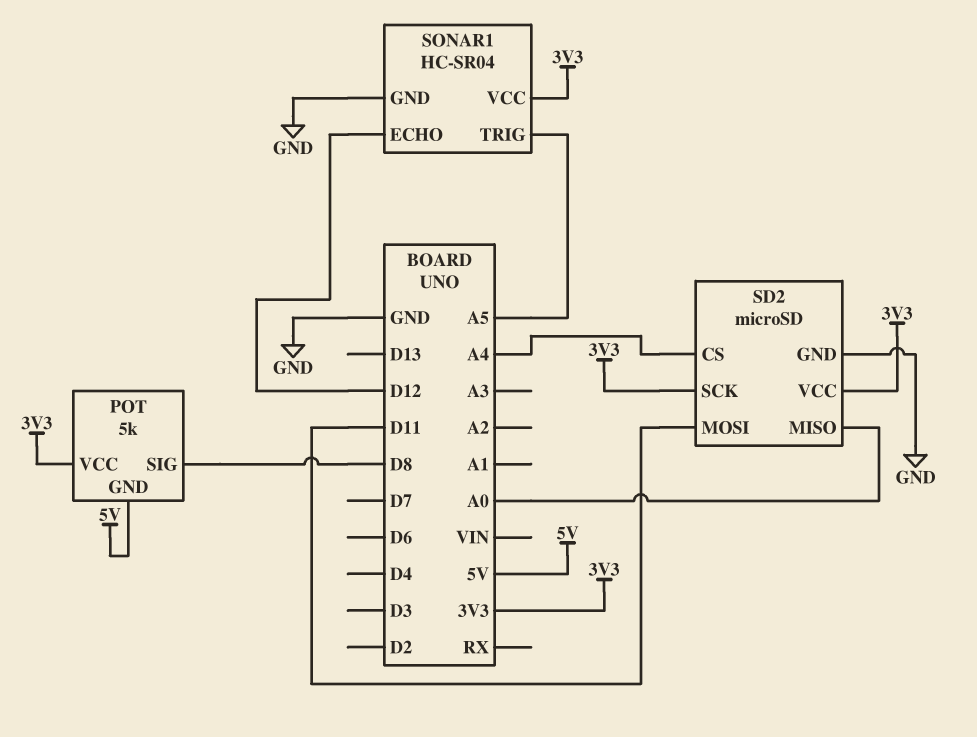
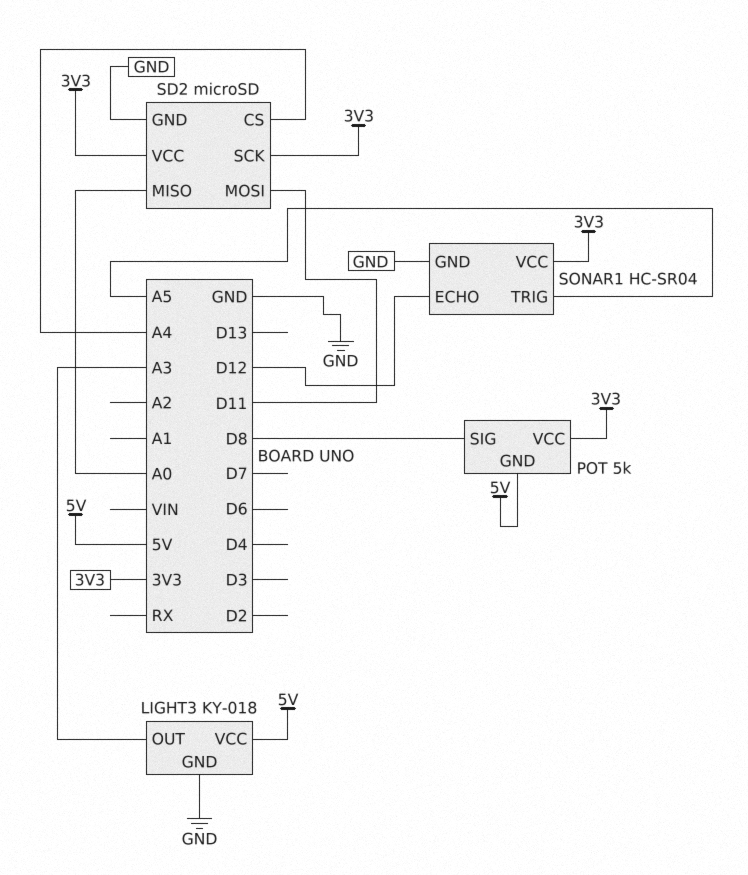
LIGHT3: none -> KY-018
LIGHT3 pin GND: none -> GND
LIGHT3 pin OUT: none -> A3
LIGHT3 pin VCC: none -> 5V

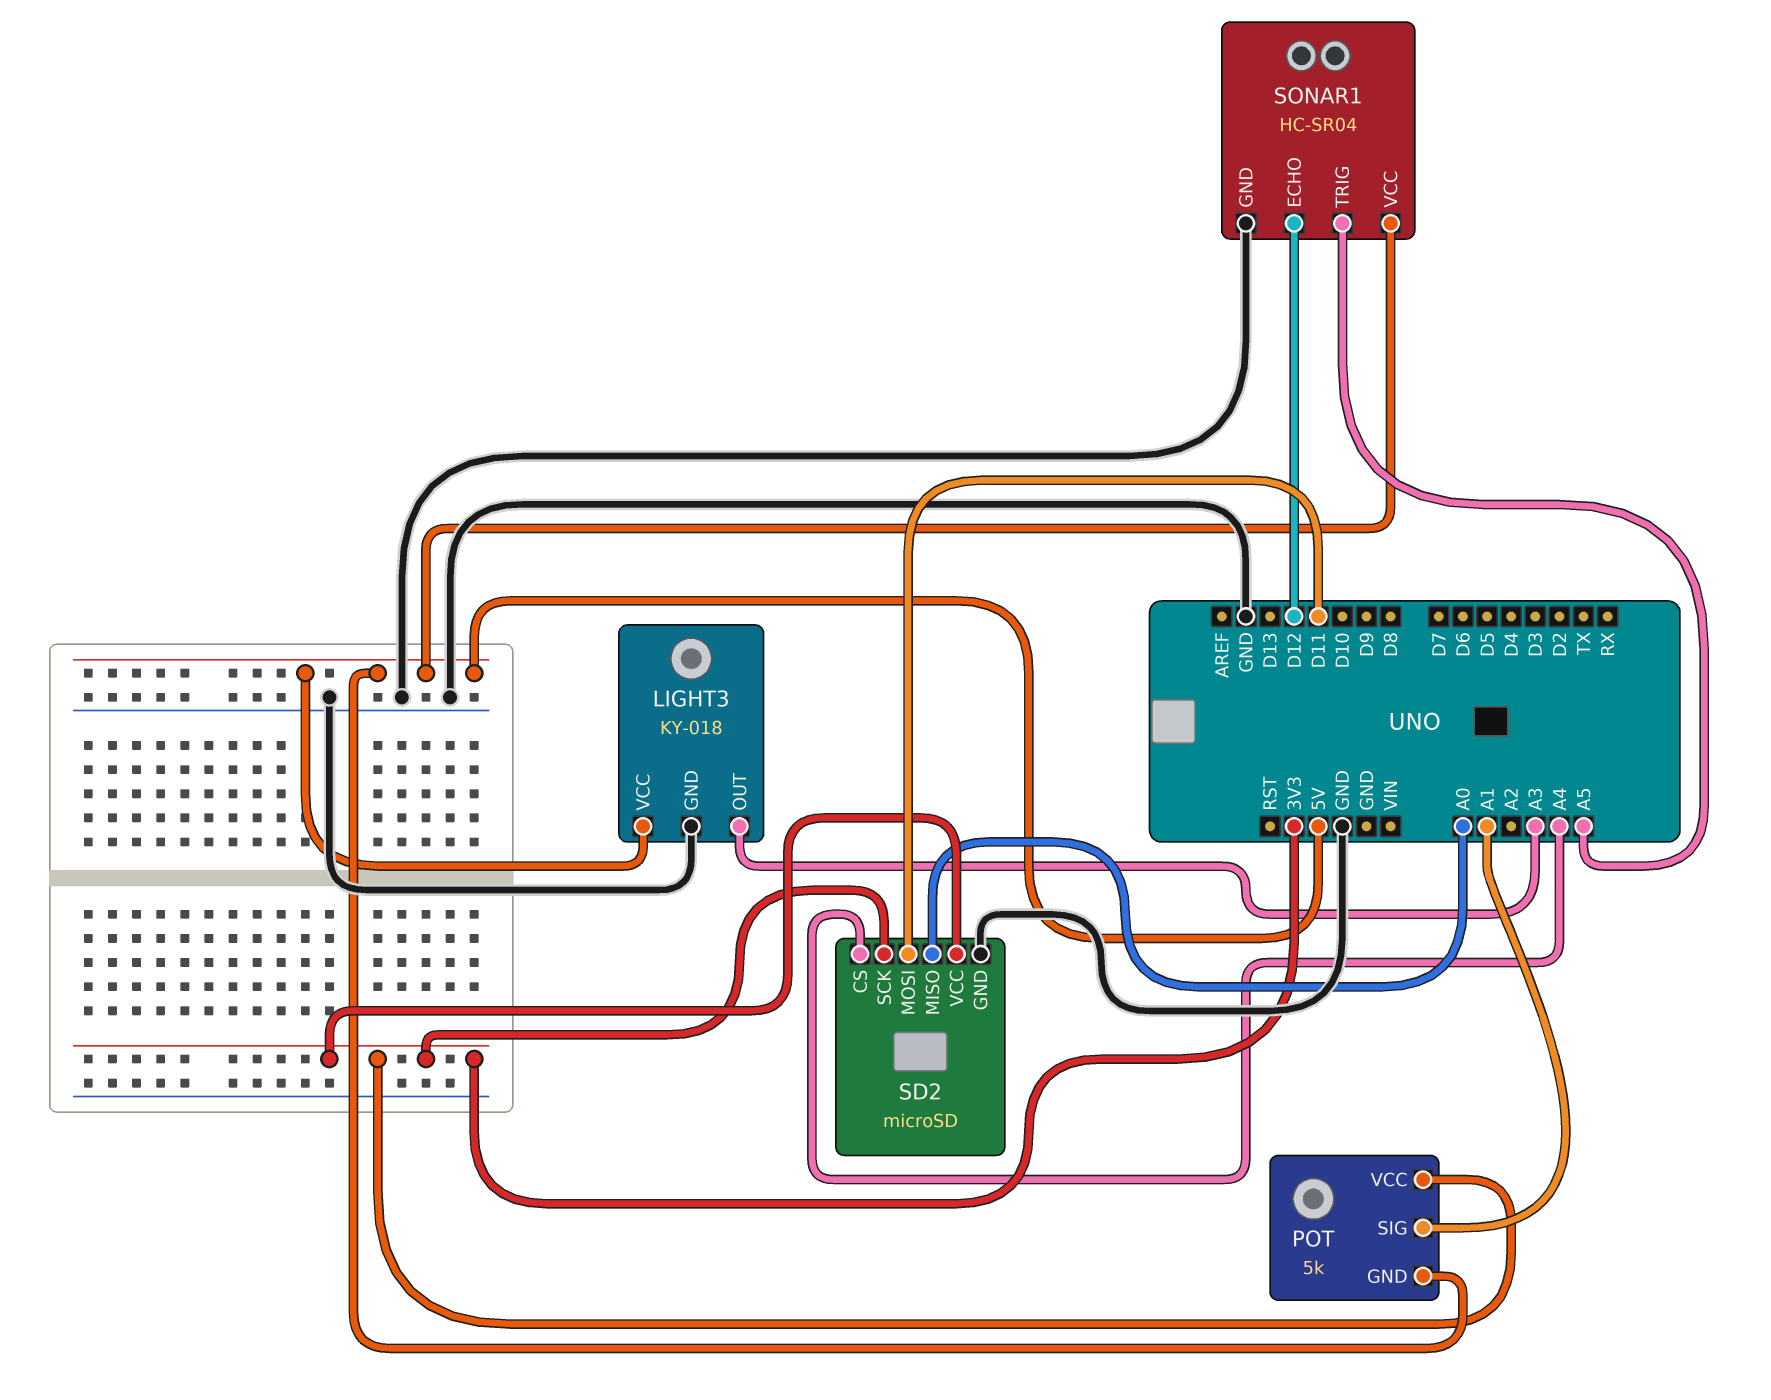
POT pin SIG: D8 -> A1
SONAR1 pin VCC: 3V3 -> 5V

